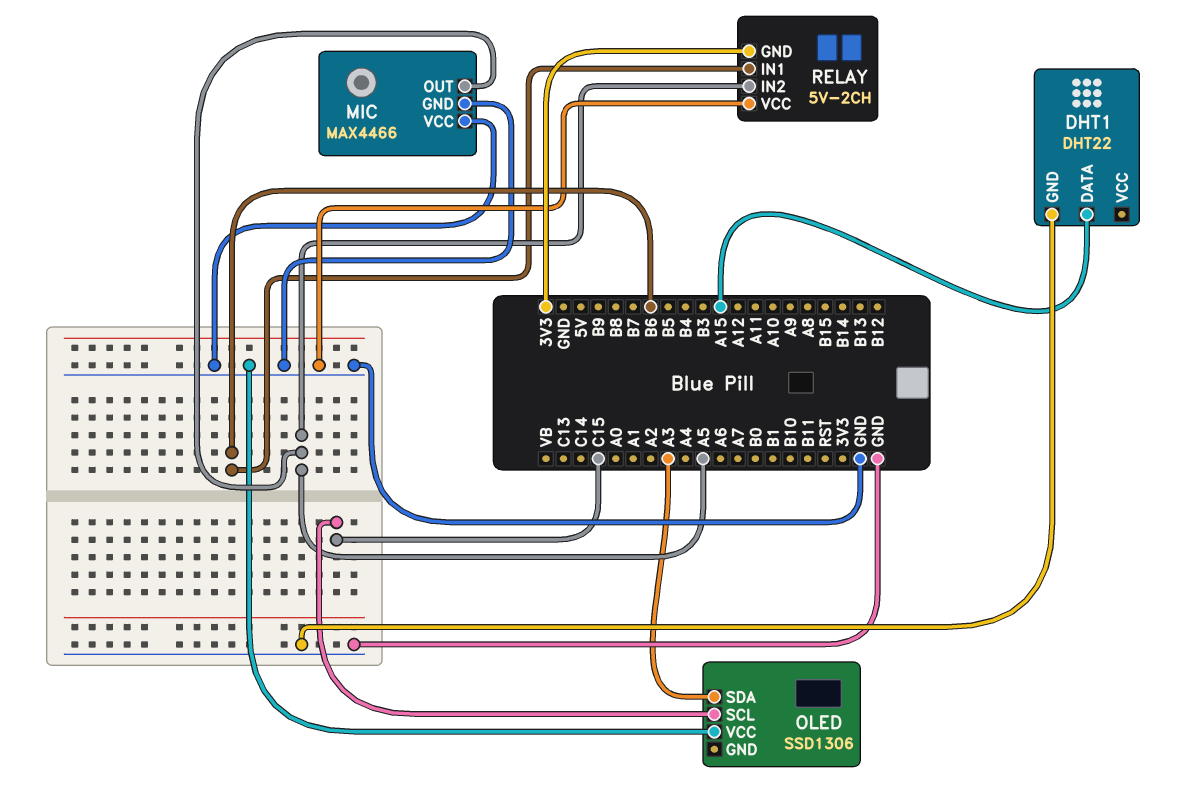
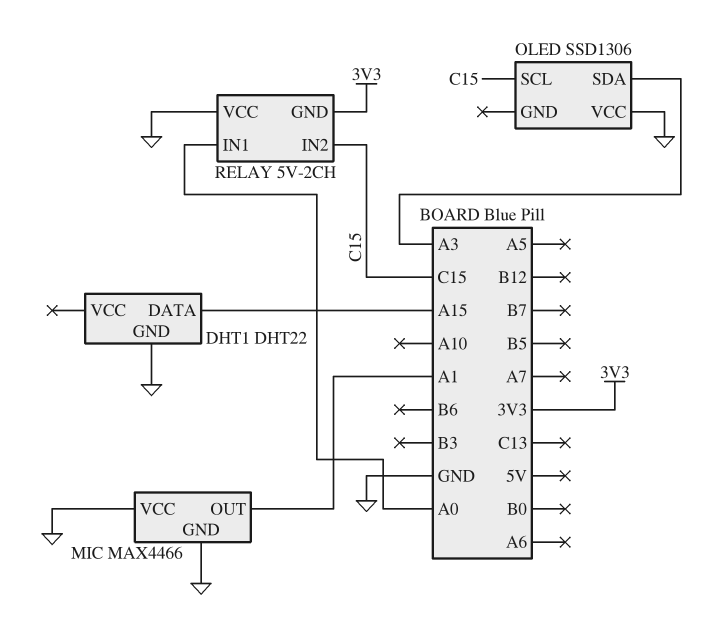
MIC pin OUT: A5 -> A1
RELAY pin IN1: B6 -> A0
RELAY pin IN2: A5 -> C15

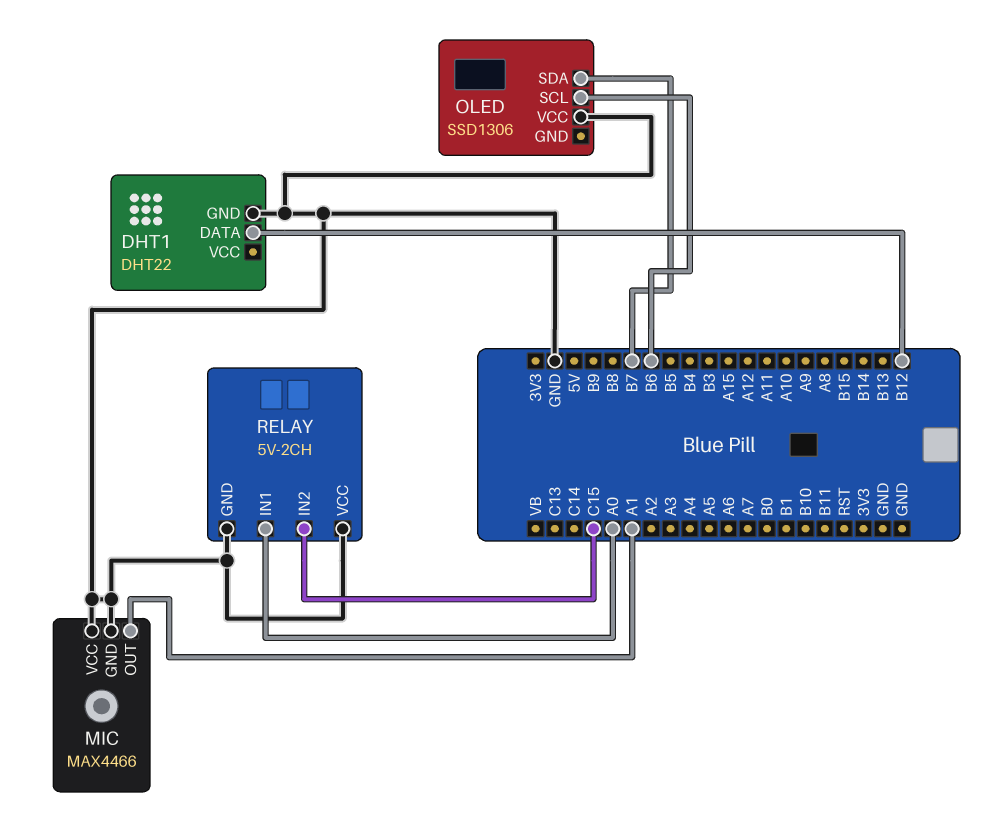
DHT1 pin DATA: A15 -> B12
OLED pin SCL: C15 -> B6
OLED pin SDA: A3 -> B7
RELAY pin GND: 3V3 -> GND

